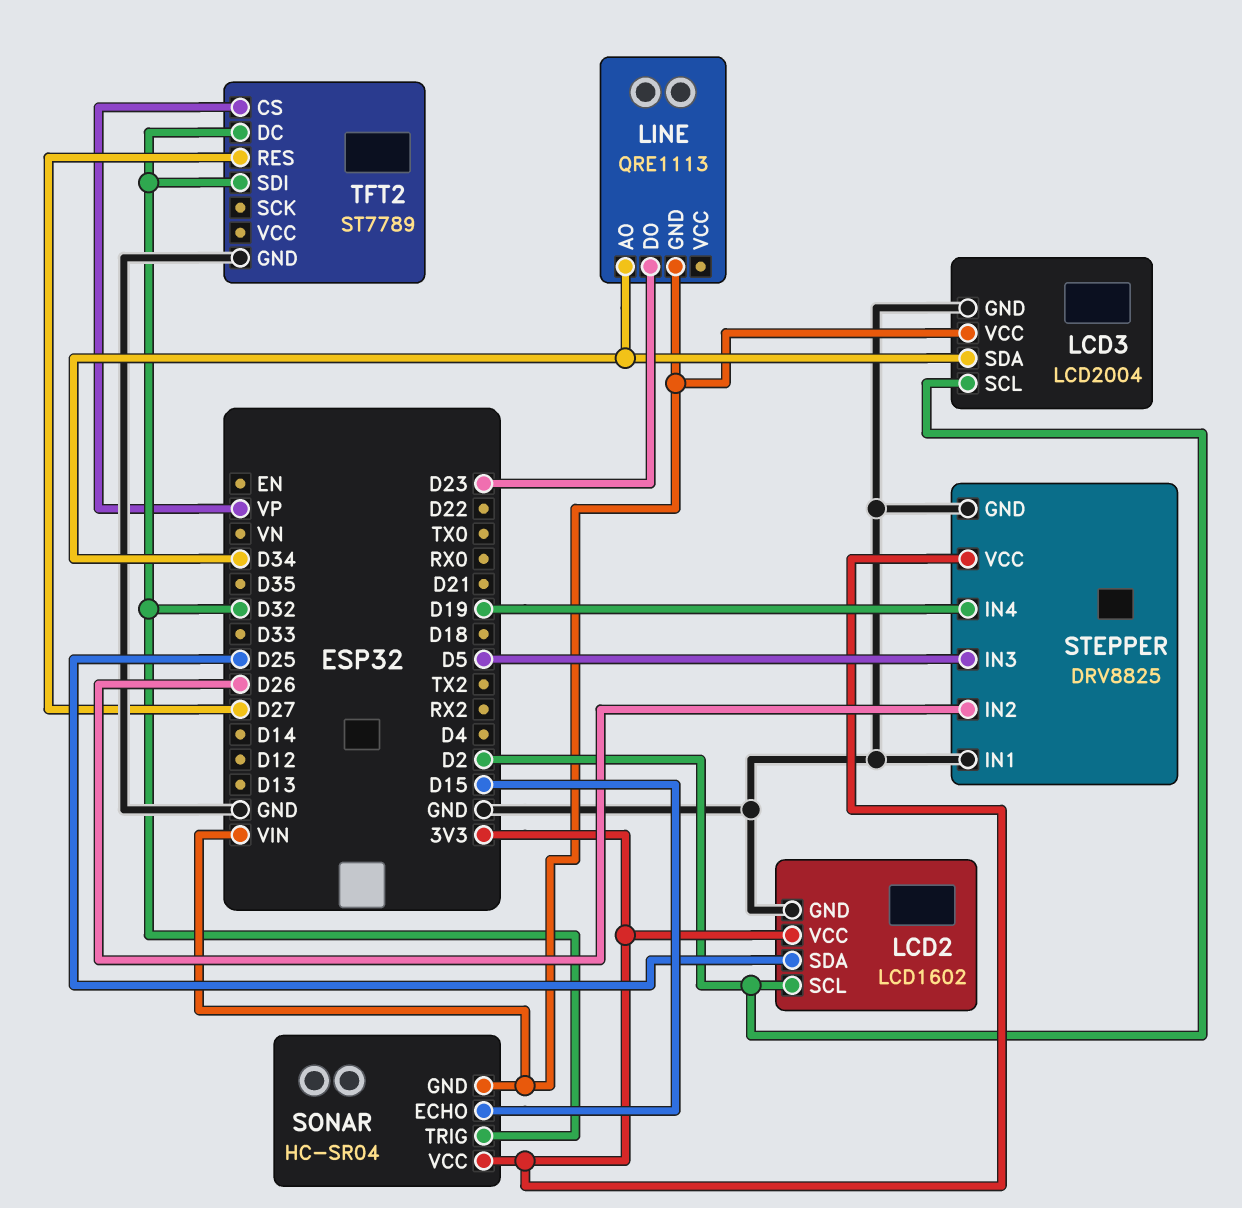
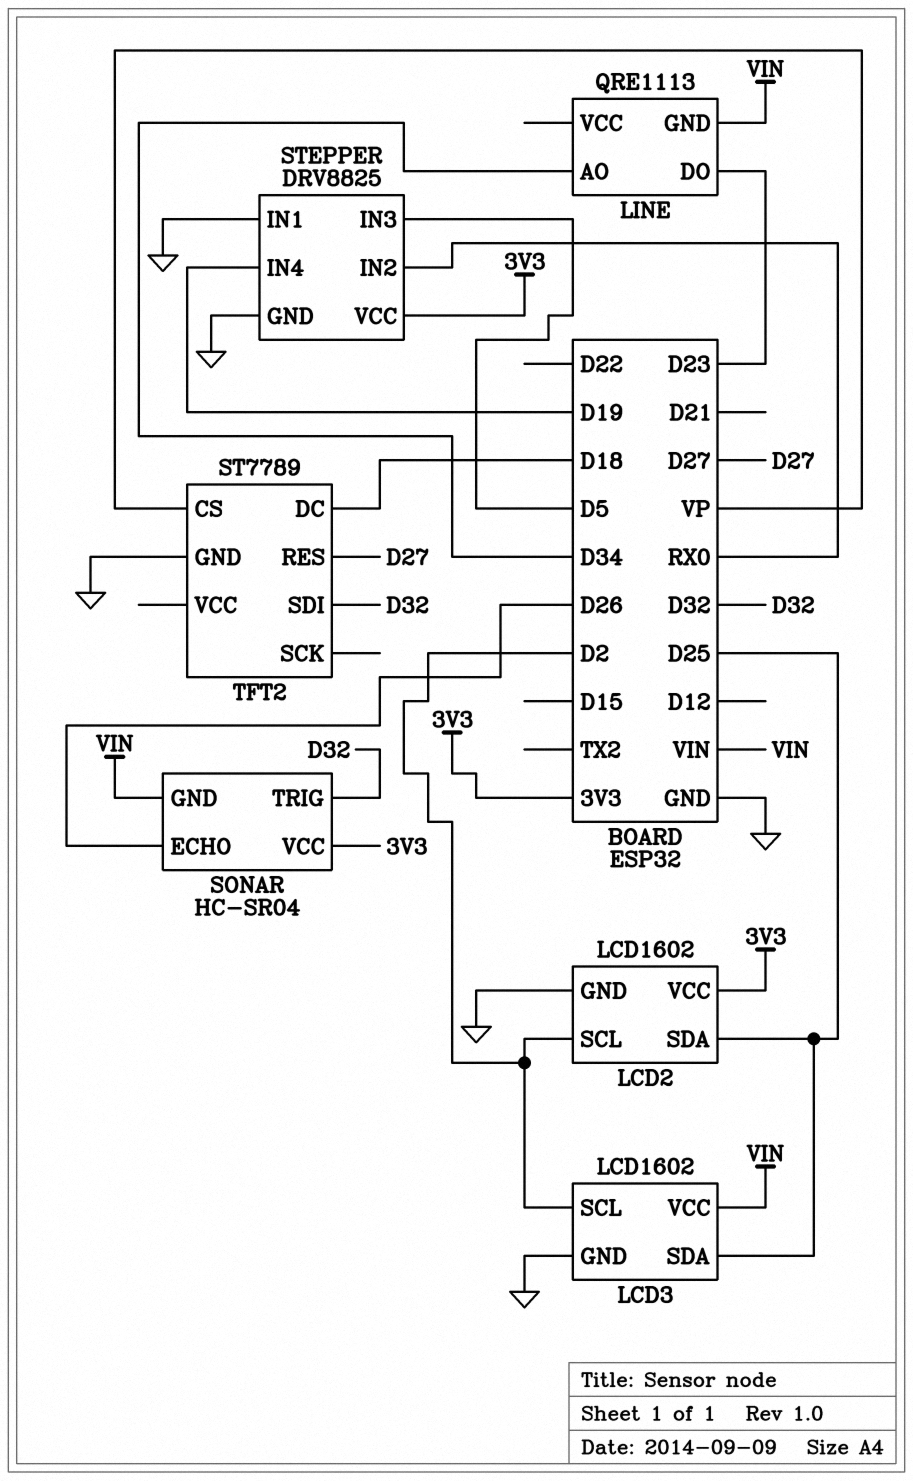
LCD3: LCD2004 -> LCD1602
LCD3 pin SDA: D34 -> D25
SONAR pin ECHO: D15 -> D26
STEPPER pin IN2: D26 -> RX0
TFT2 pin DC: D32 -> D18

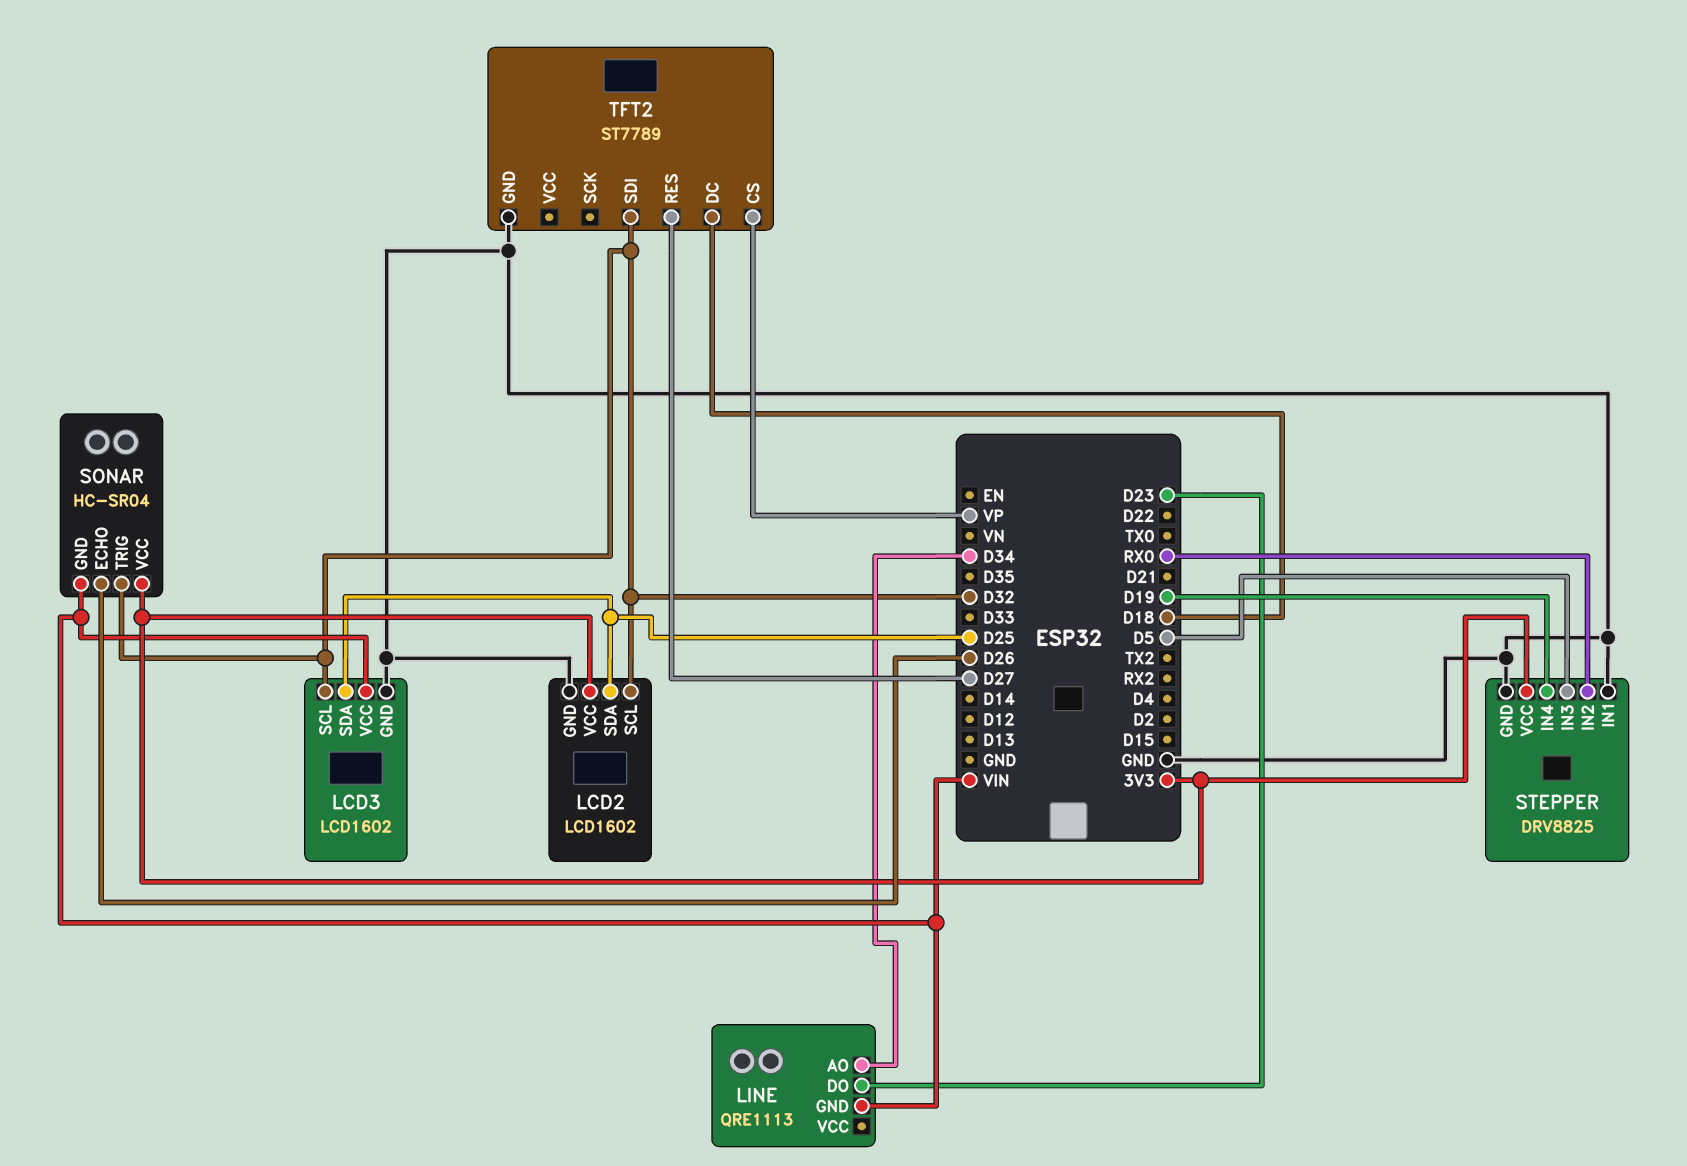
LCD2 pin SCL: D2 -> D32
LCD3 pin SCL: D2 -> D32

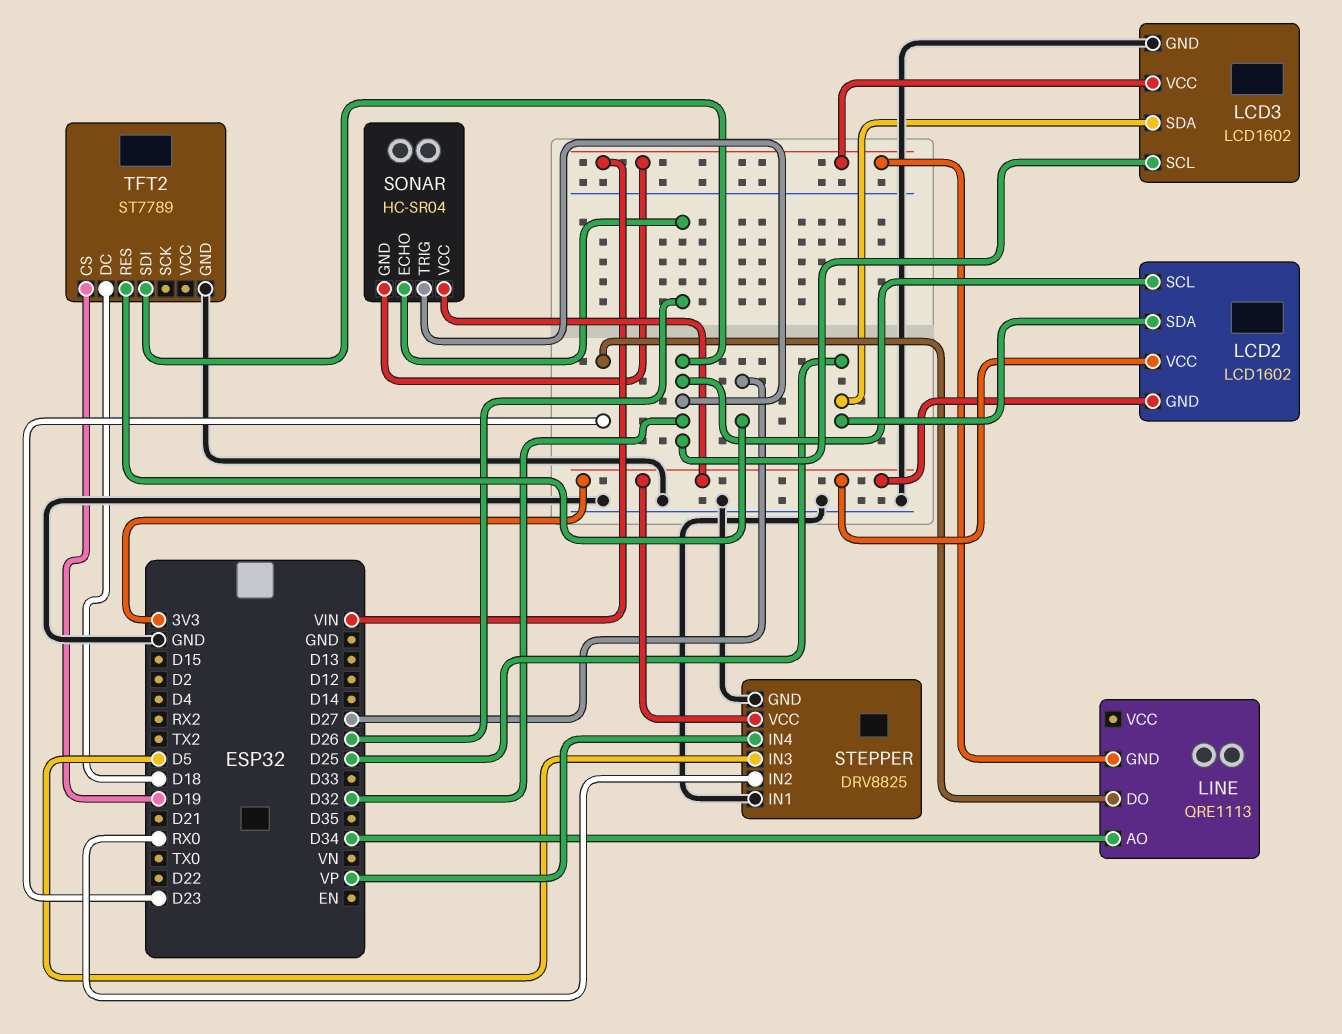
LCD2 pin GND: GND -> 3V3
STEPPER pin IN4: D19 -> VP
TFT2 pin CS: VP -> D19

